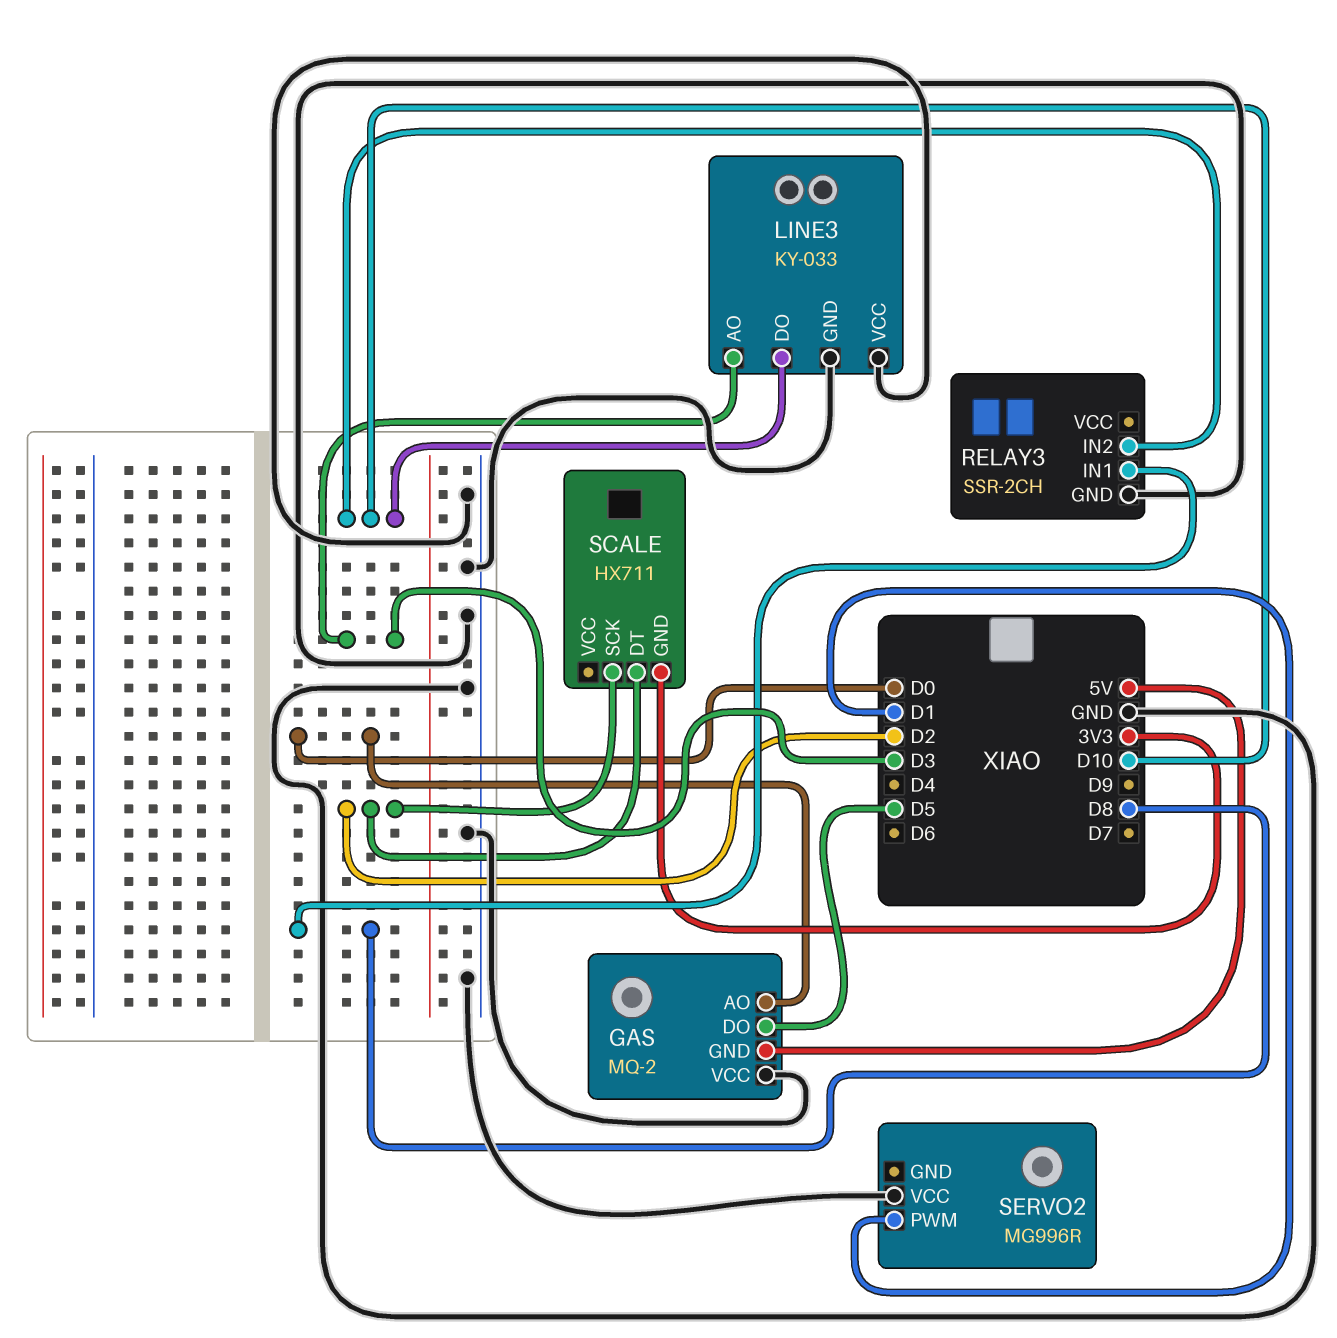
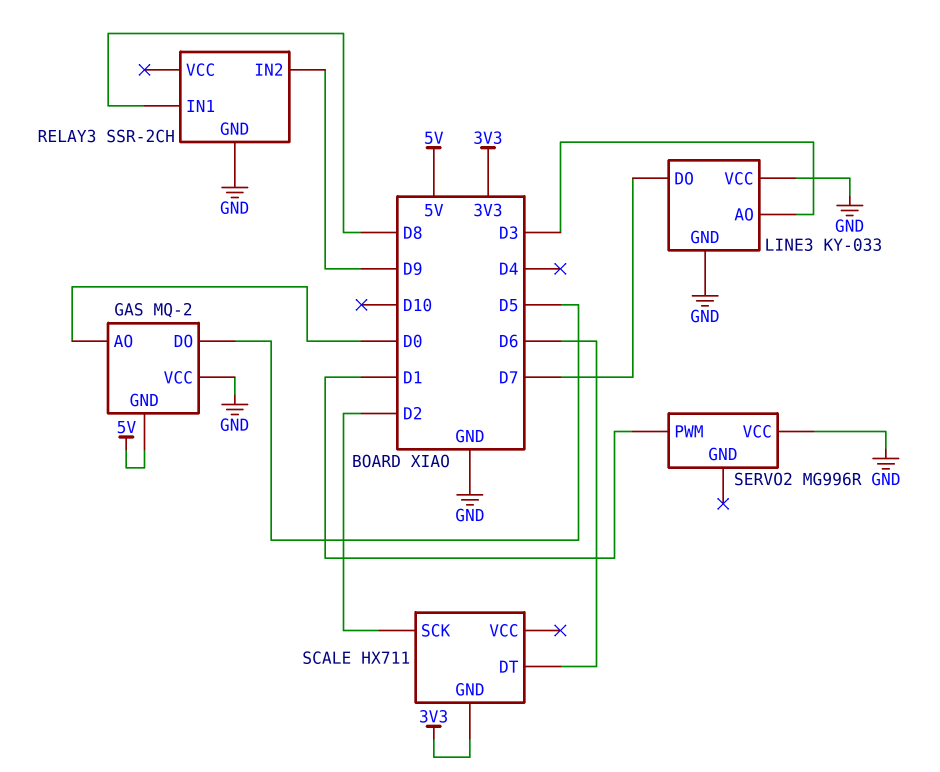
LINE3 pin DO: D10 -> D7
RELAY3 pin IN2: D10 -> D9
SCALE pin DT: D2 -> D6

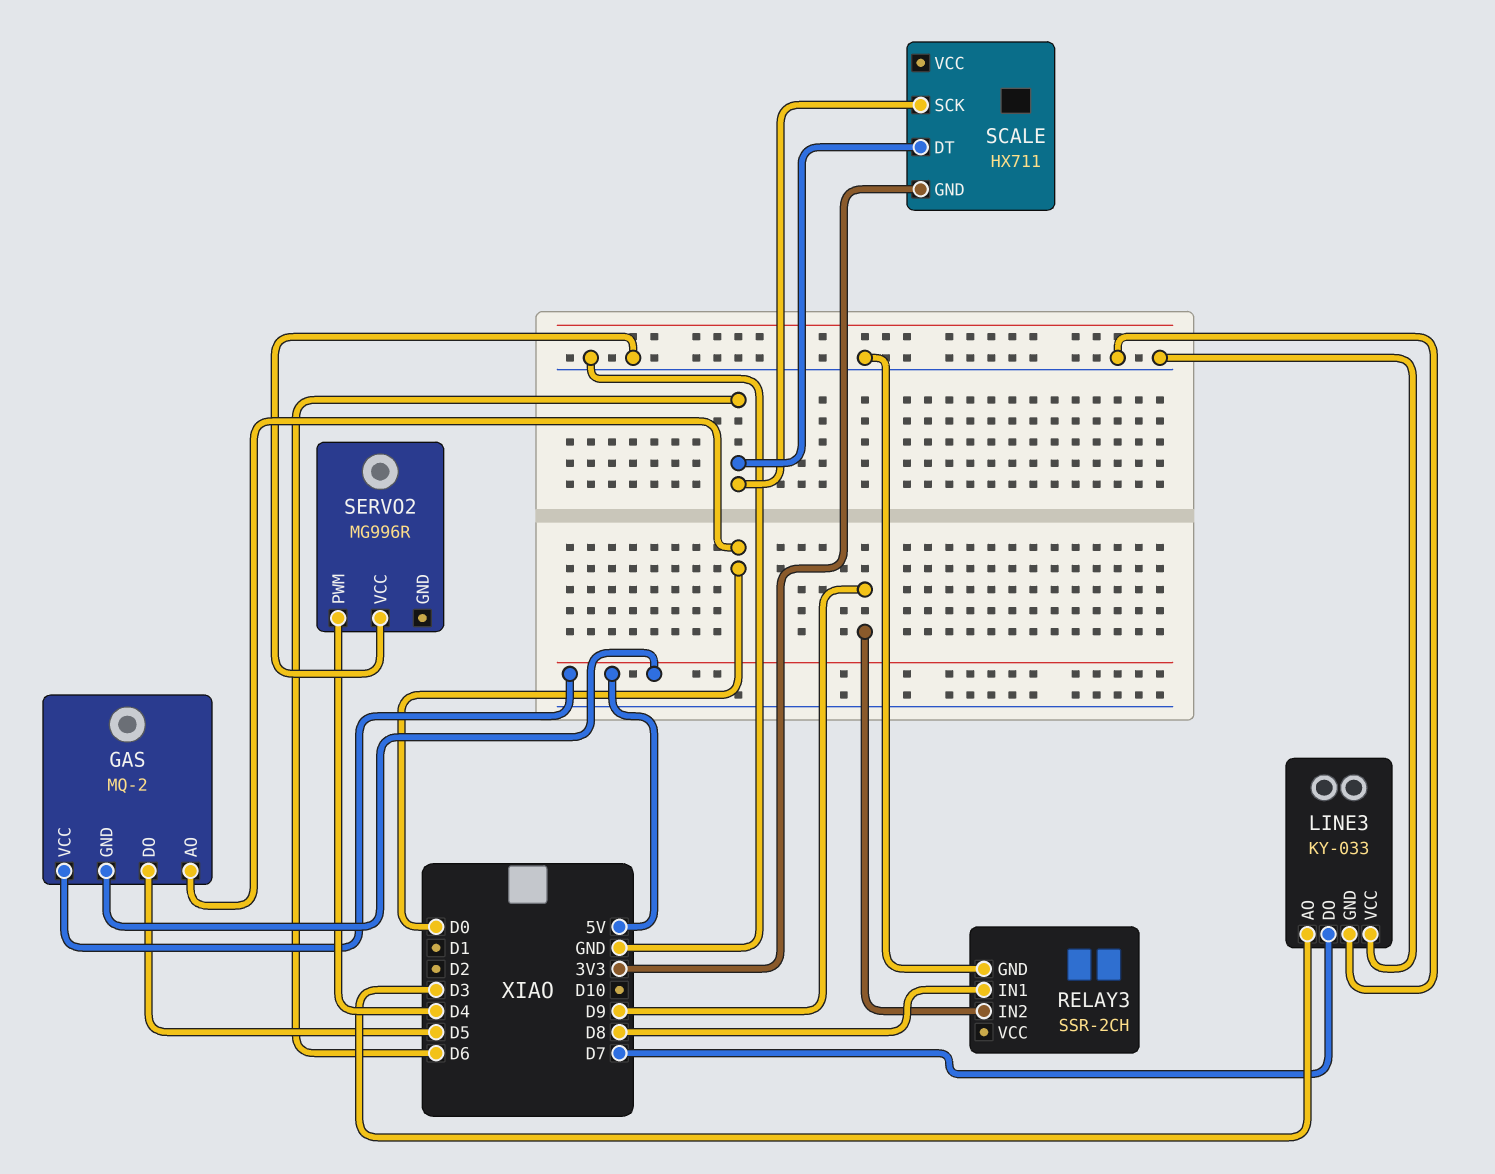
GAS pin VCC: GND -> 5V
SCALE pin SCK: D2 -> D6
SERVO2 pin PWM: D1 -> D4

